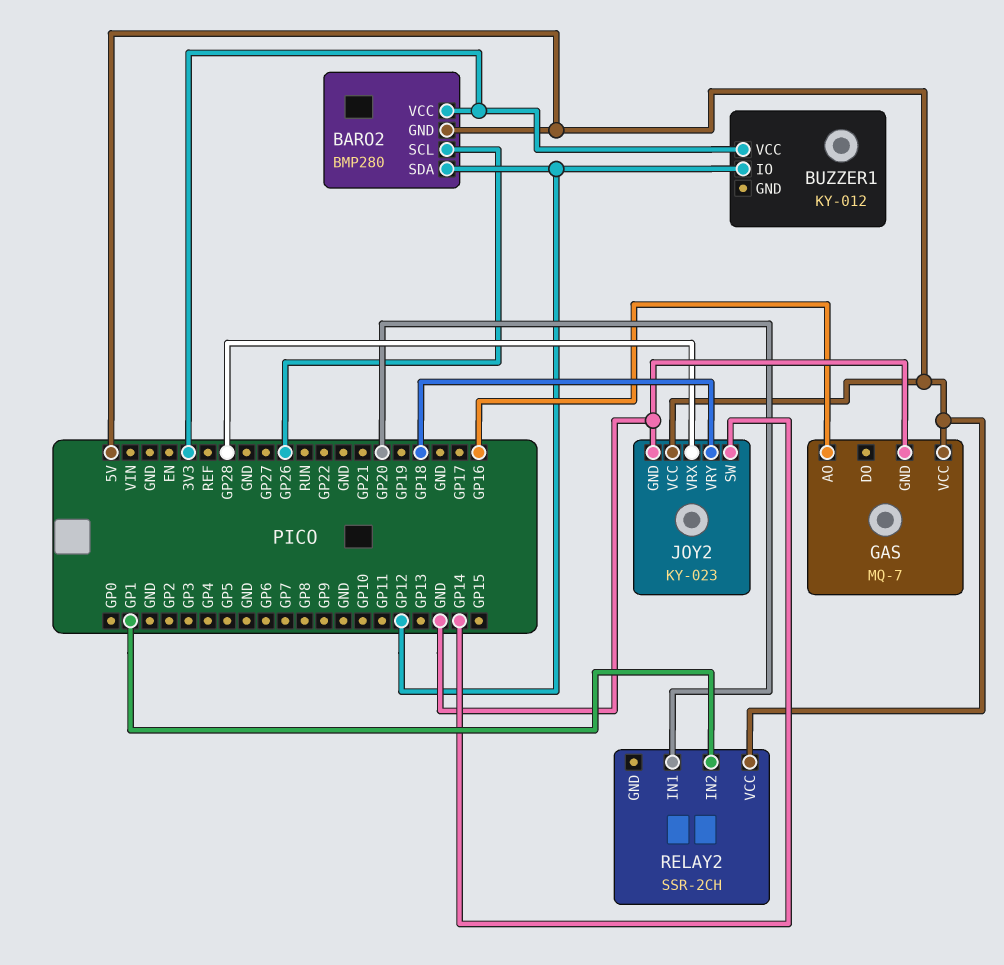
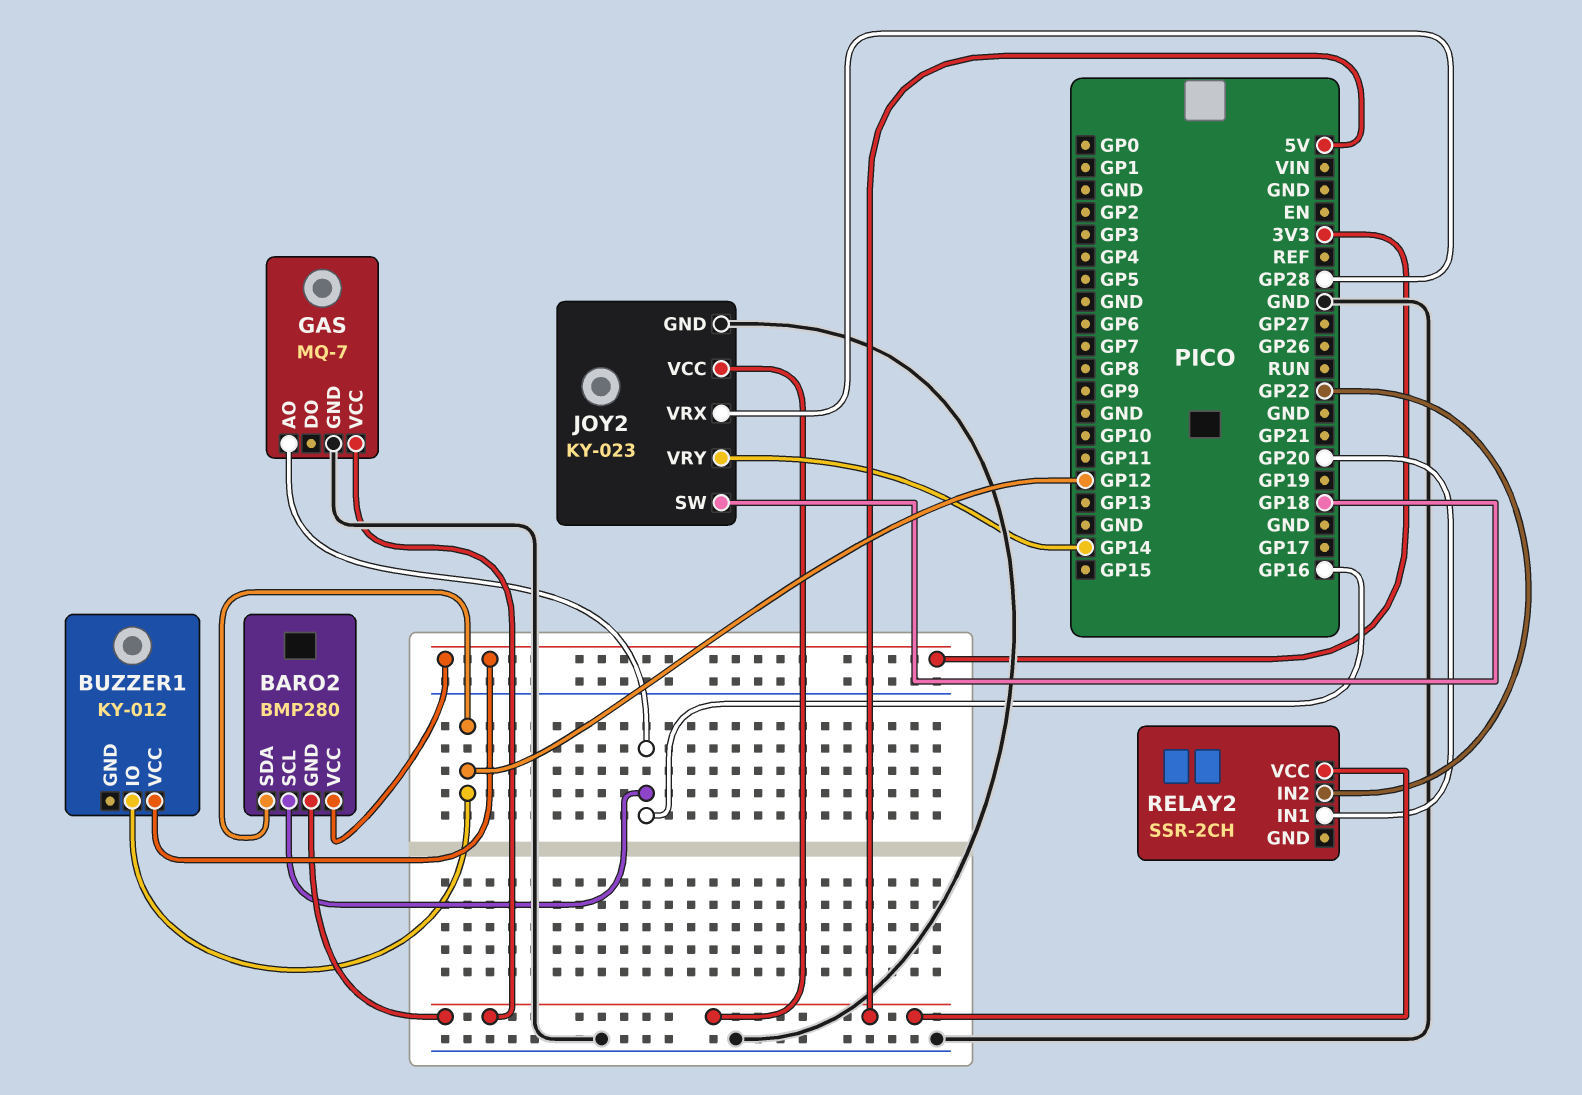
BARO2 pin SCL: GP26 -> GP16
JOY2 pin SW: GP14 -> GP18
JOY2 pin VRY: GP18 -> GP14
RELAY2 pin IN2: GP1 -> GP22

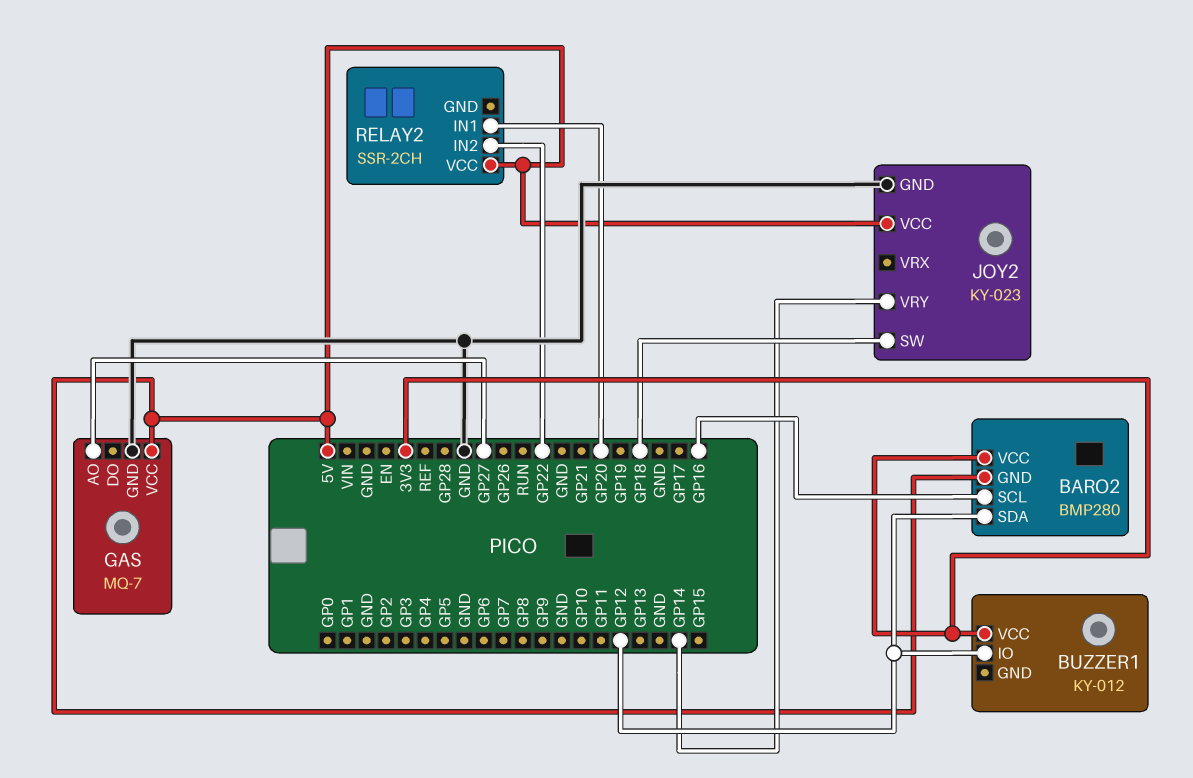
GAS pin AO: GP16 -> GP27
JOY2 pin VRX: GP28 -> none

